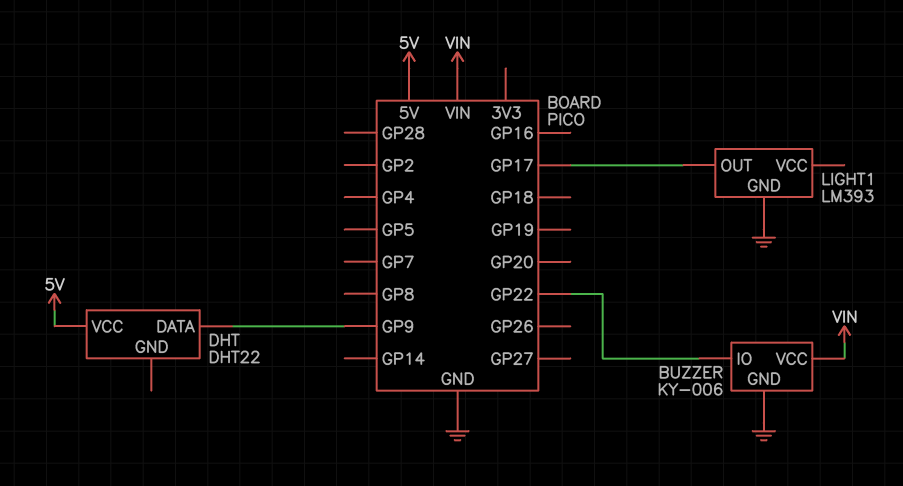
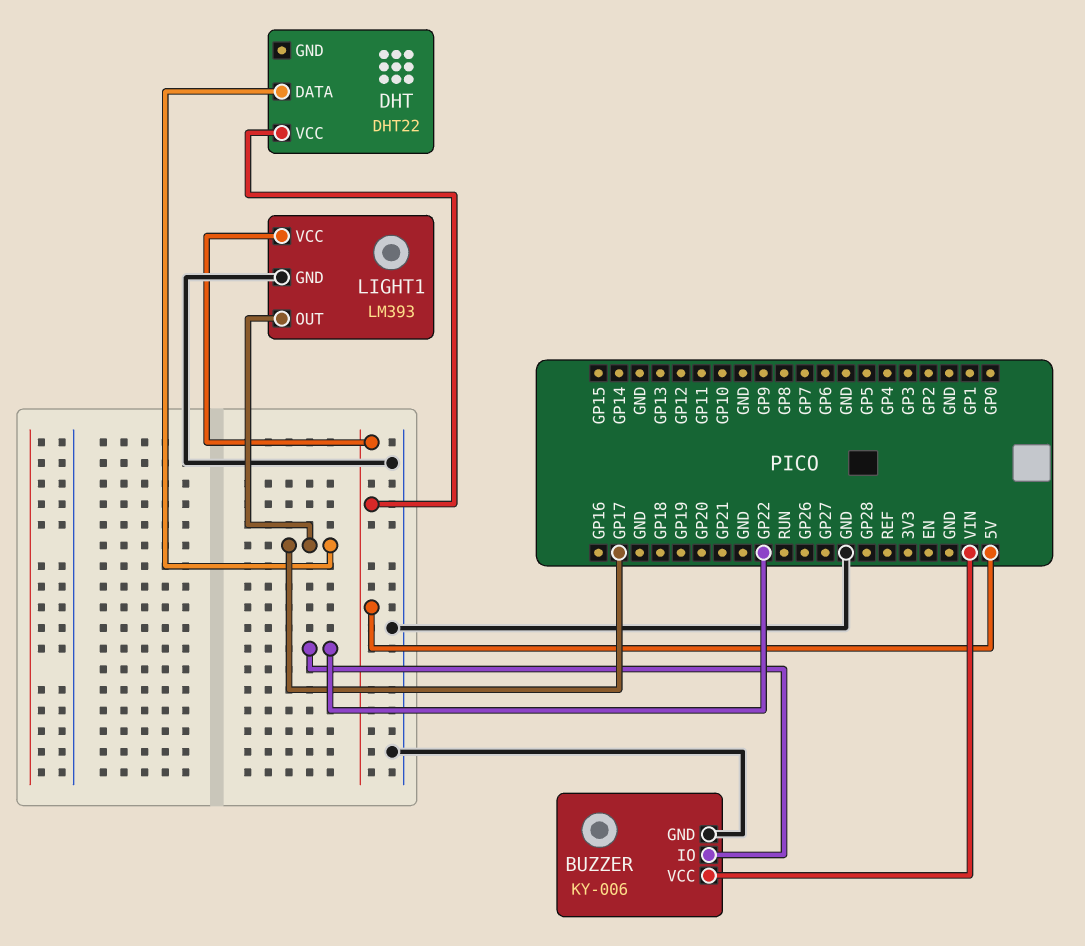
DHT pin DATA: GP9 -> GP17
LIGHT1 pin VCC: none -> 5V

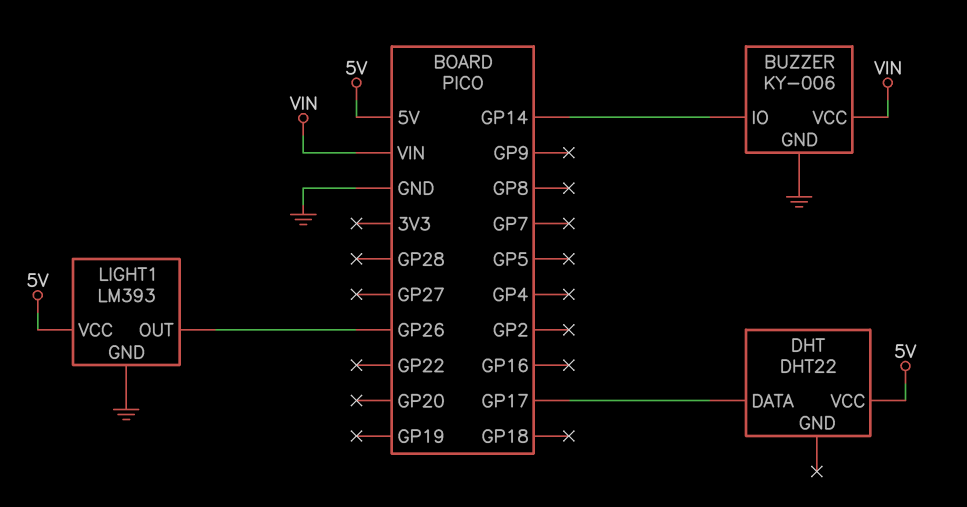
BUZZER pin IO: GP22 -> GP14
LIGHT1 pin OUT: GP17 -> GP26

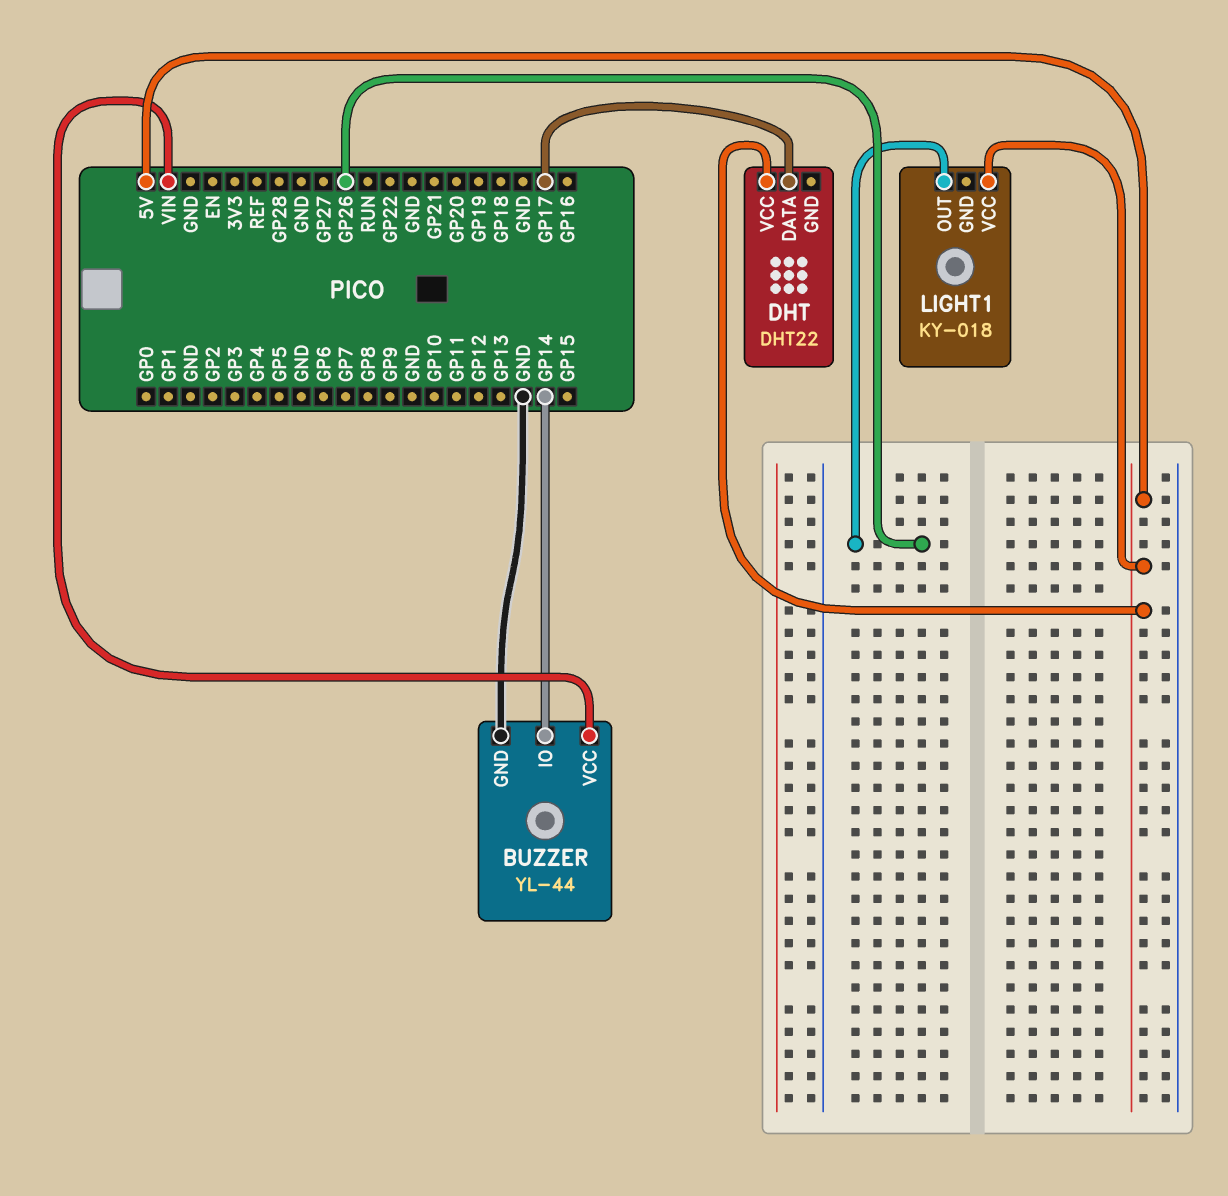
BUZZER: KY-006 -> YL-44
LIGHT1: LM393 -> KY-018
LIGHT1 pin GND: GND -> none

